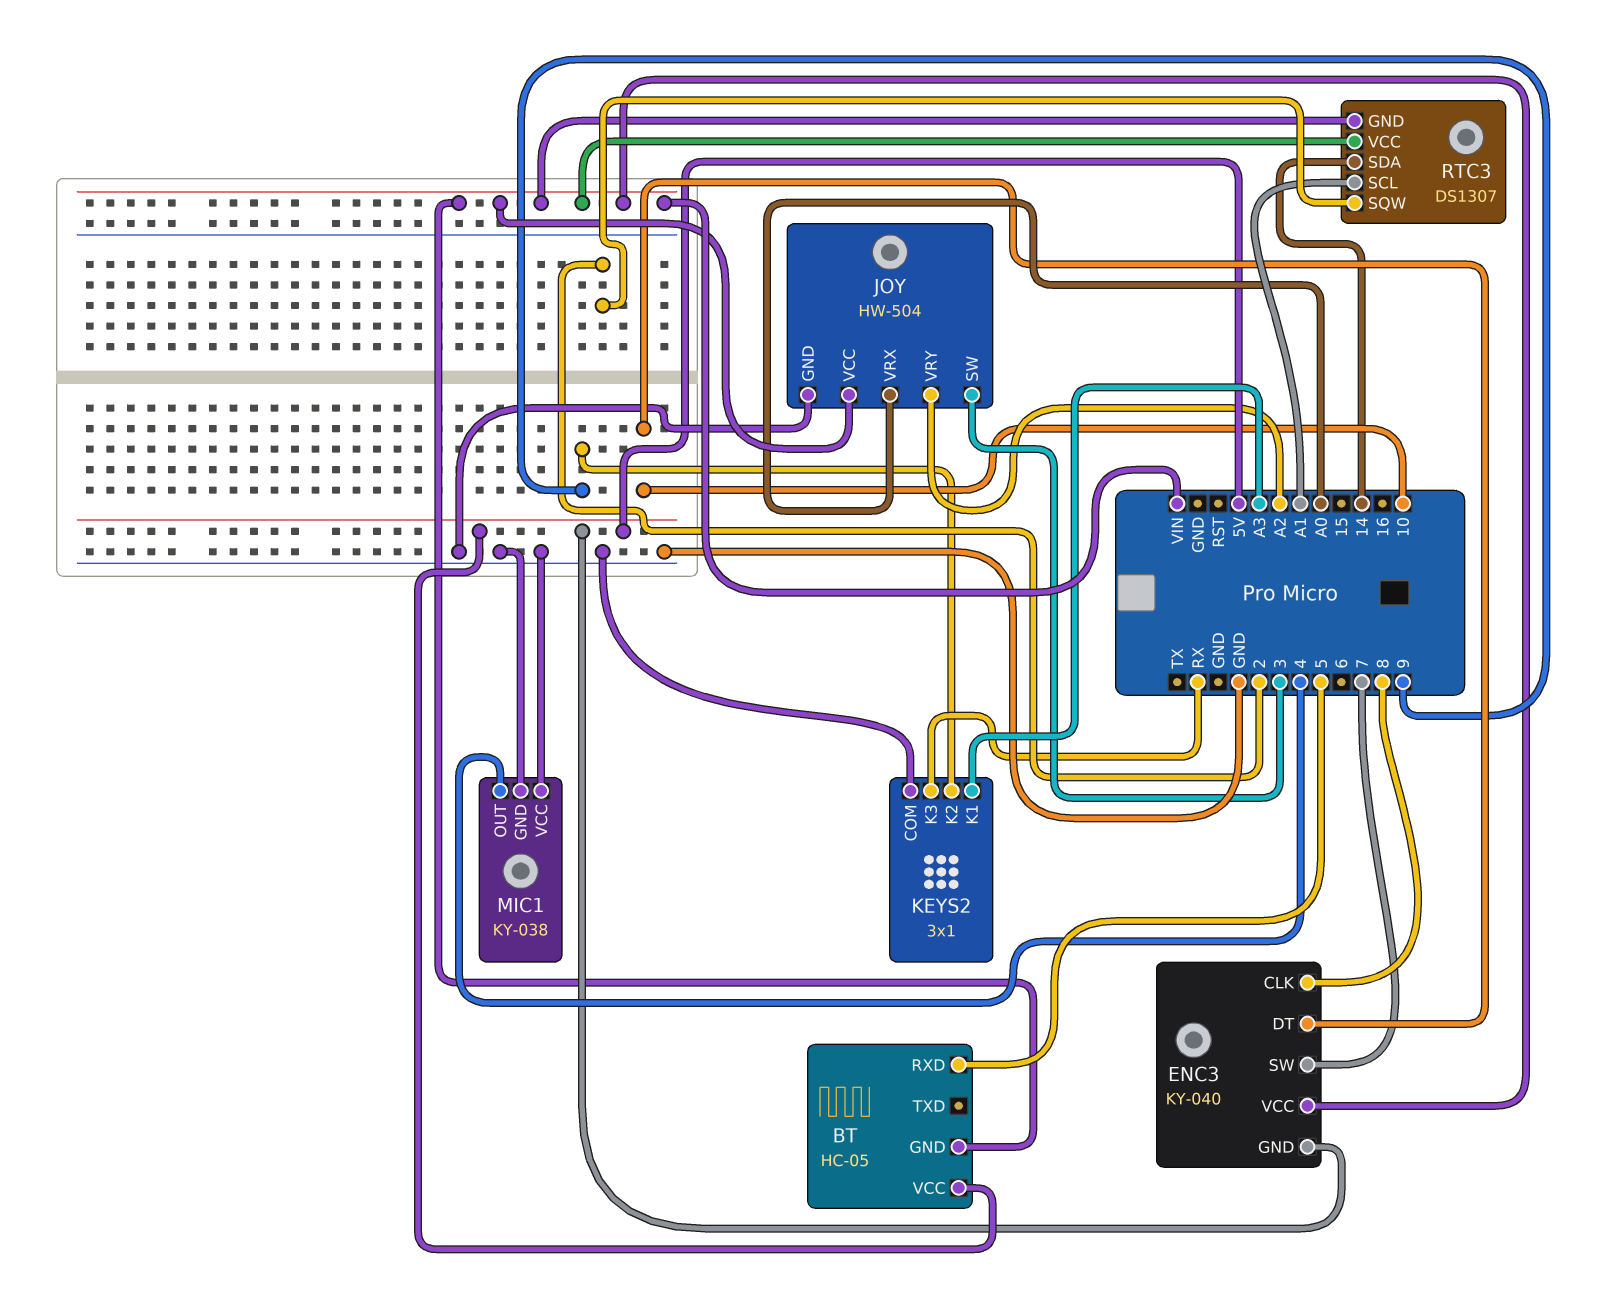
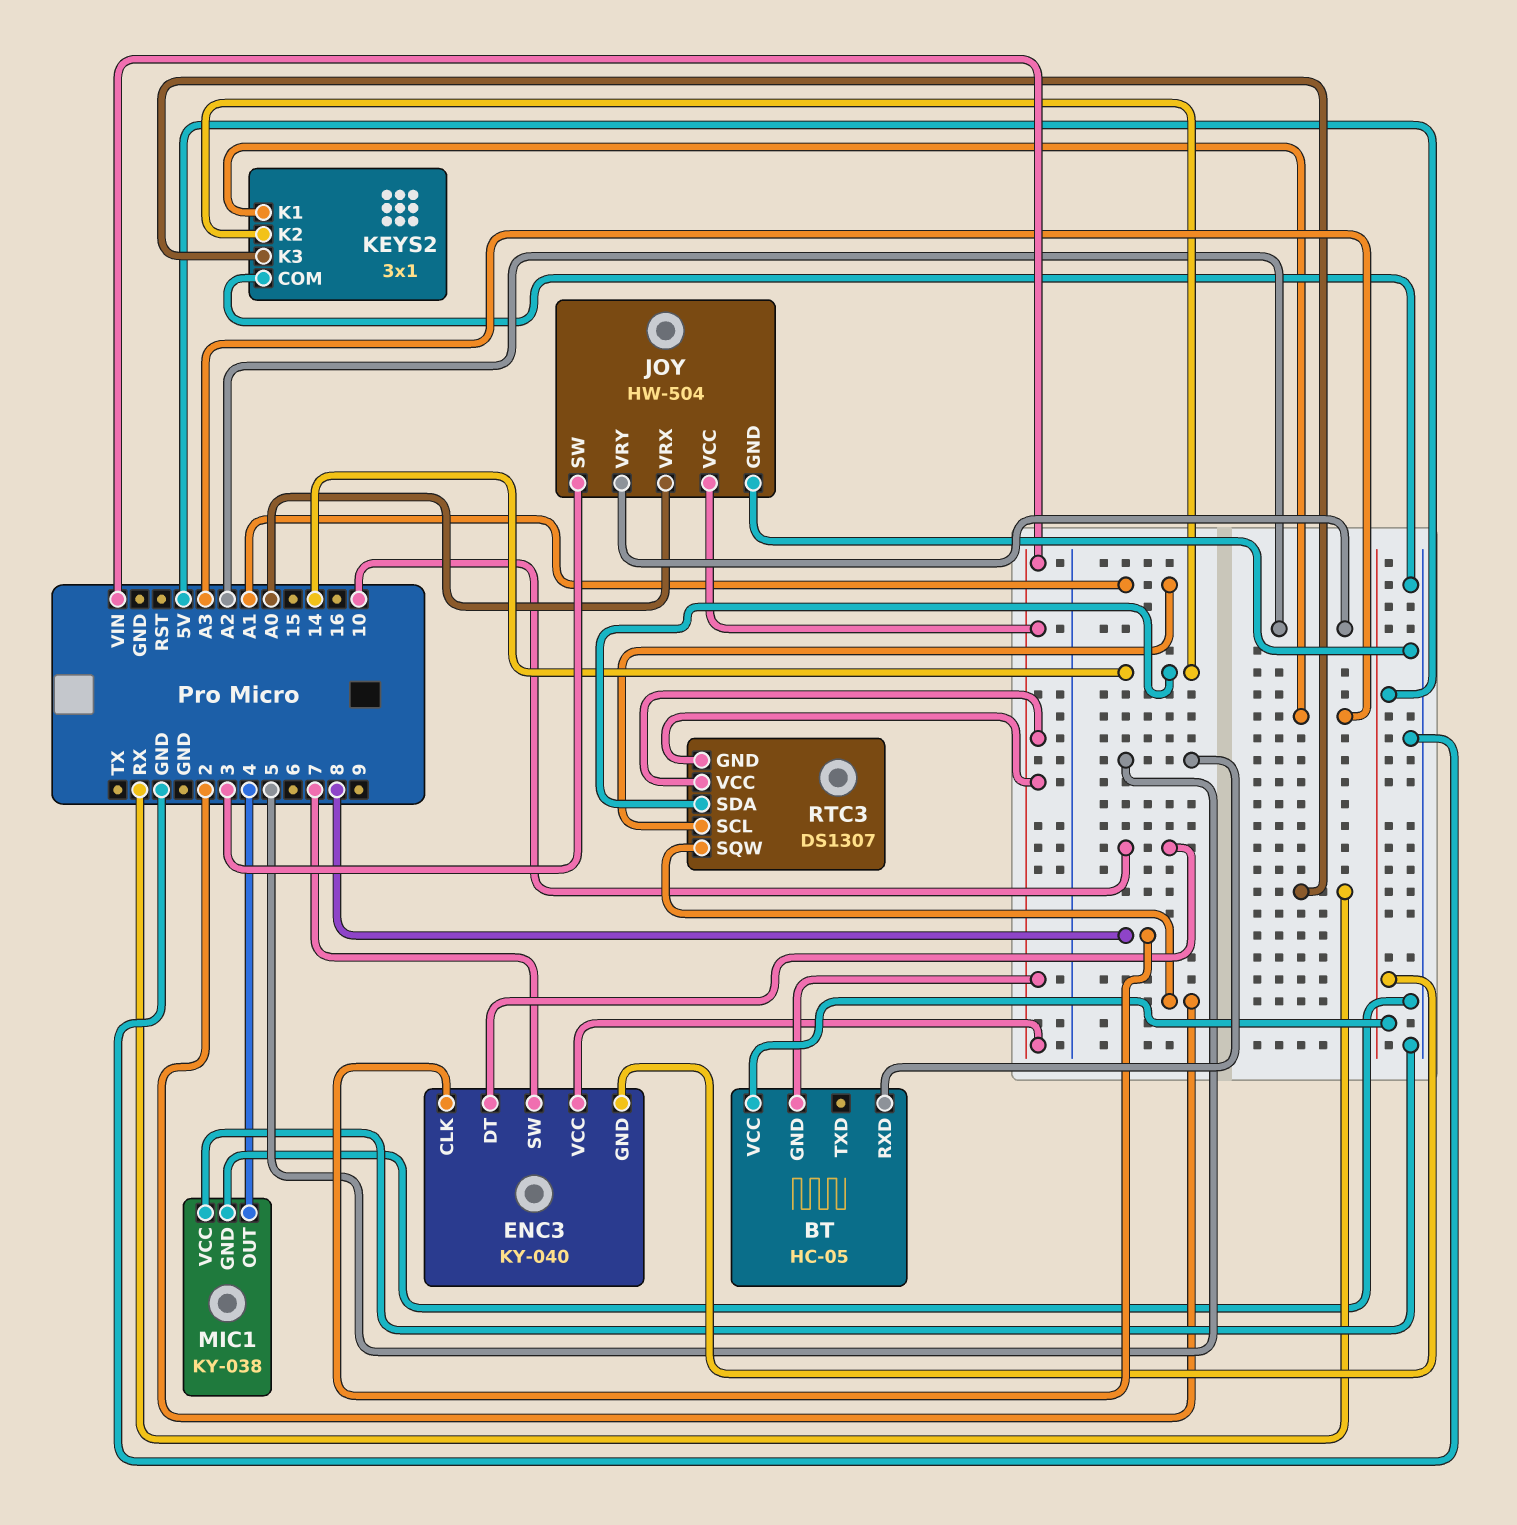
KEYS2 pin K2: 9 -> 14

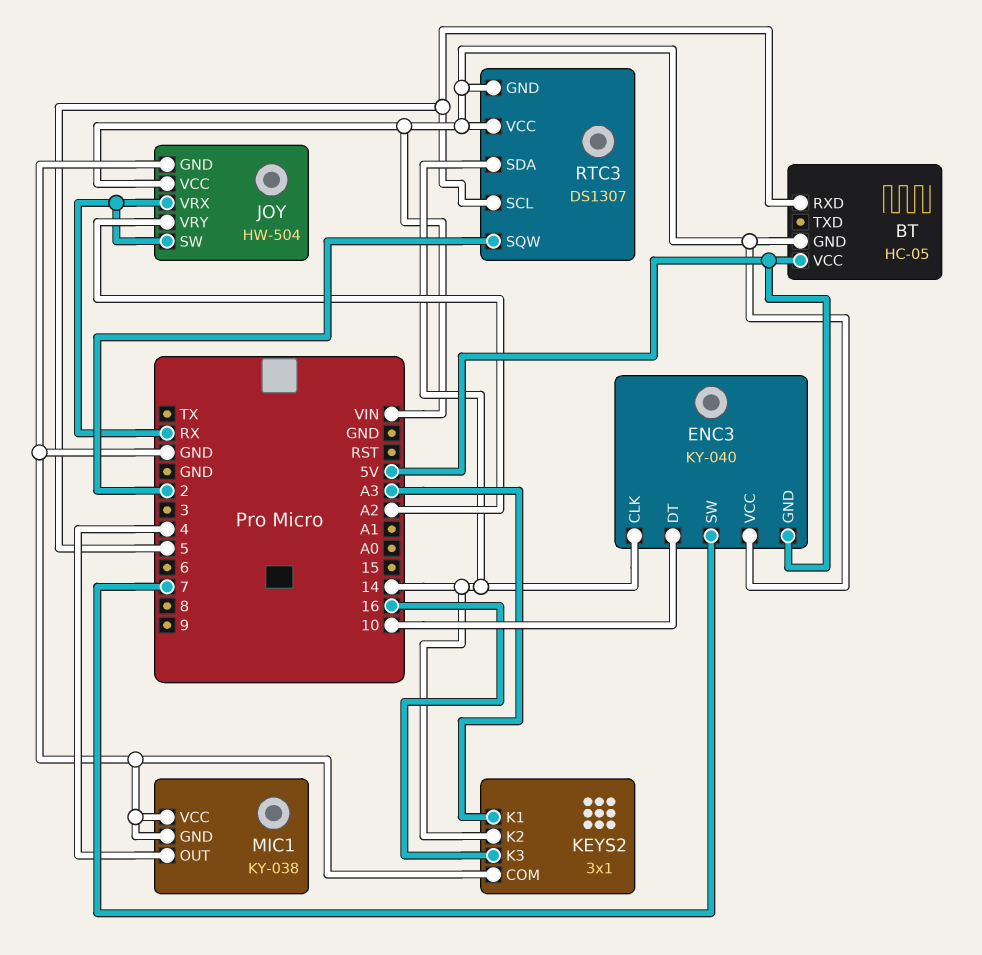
ENC3 pin CLK: 8 -> 14
JOY pin SW: 3 -> RX
JOY pin VRX: A0 -> RX
KEYS2 pin K3: RX -> 16
RTC3 pin SCL: A1 -> 5

